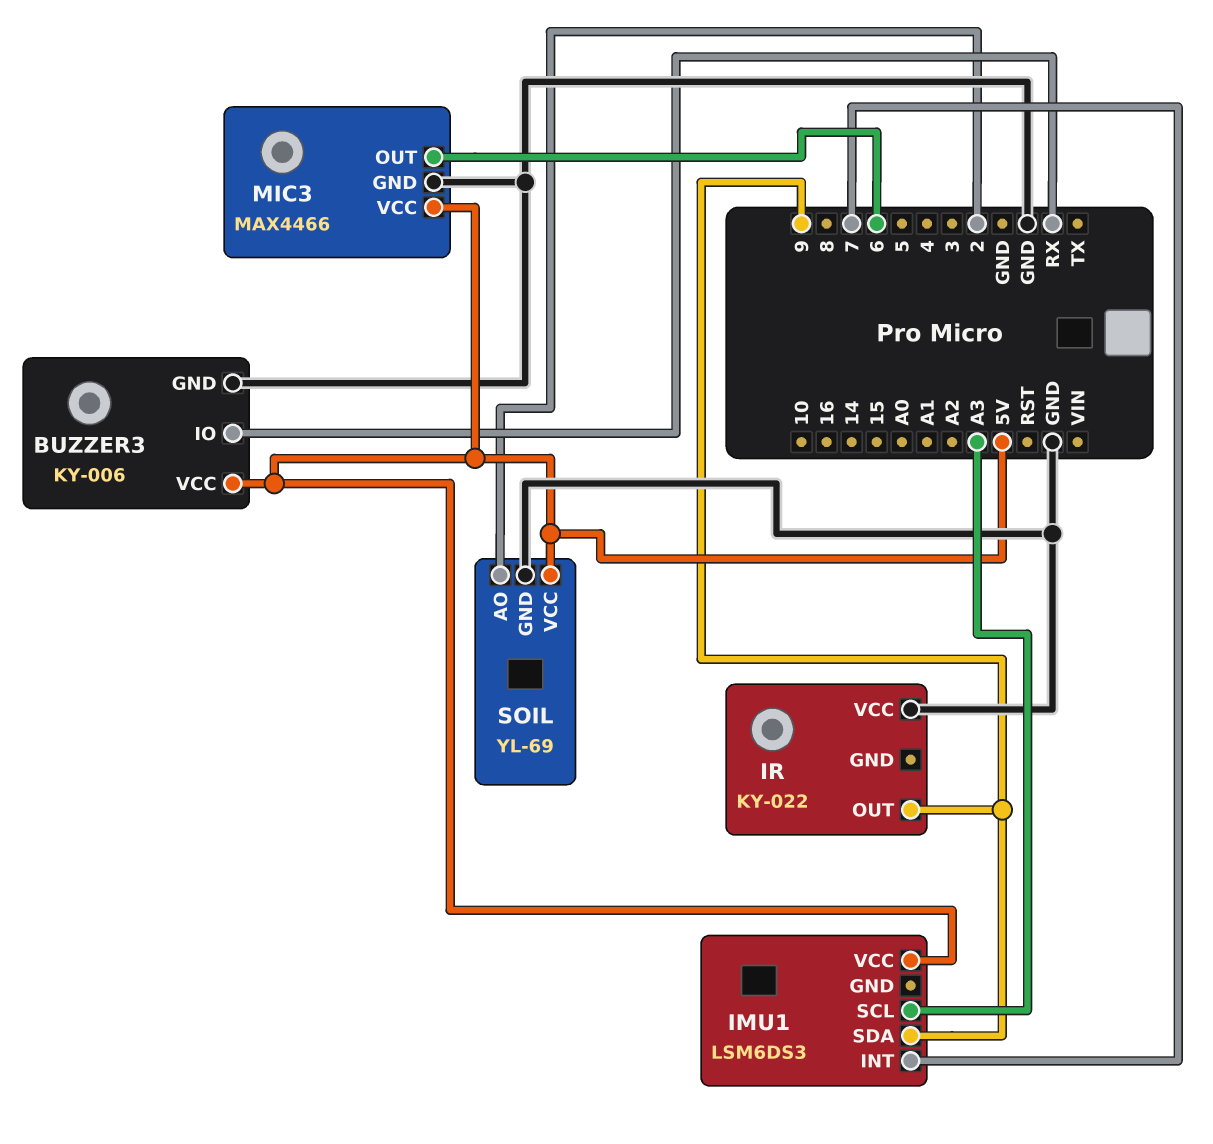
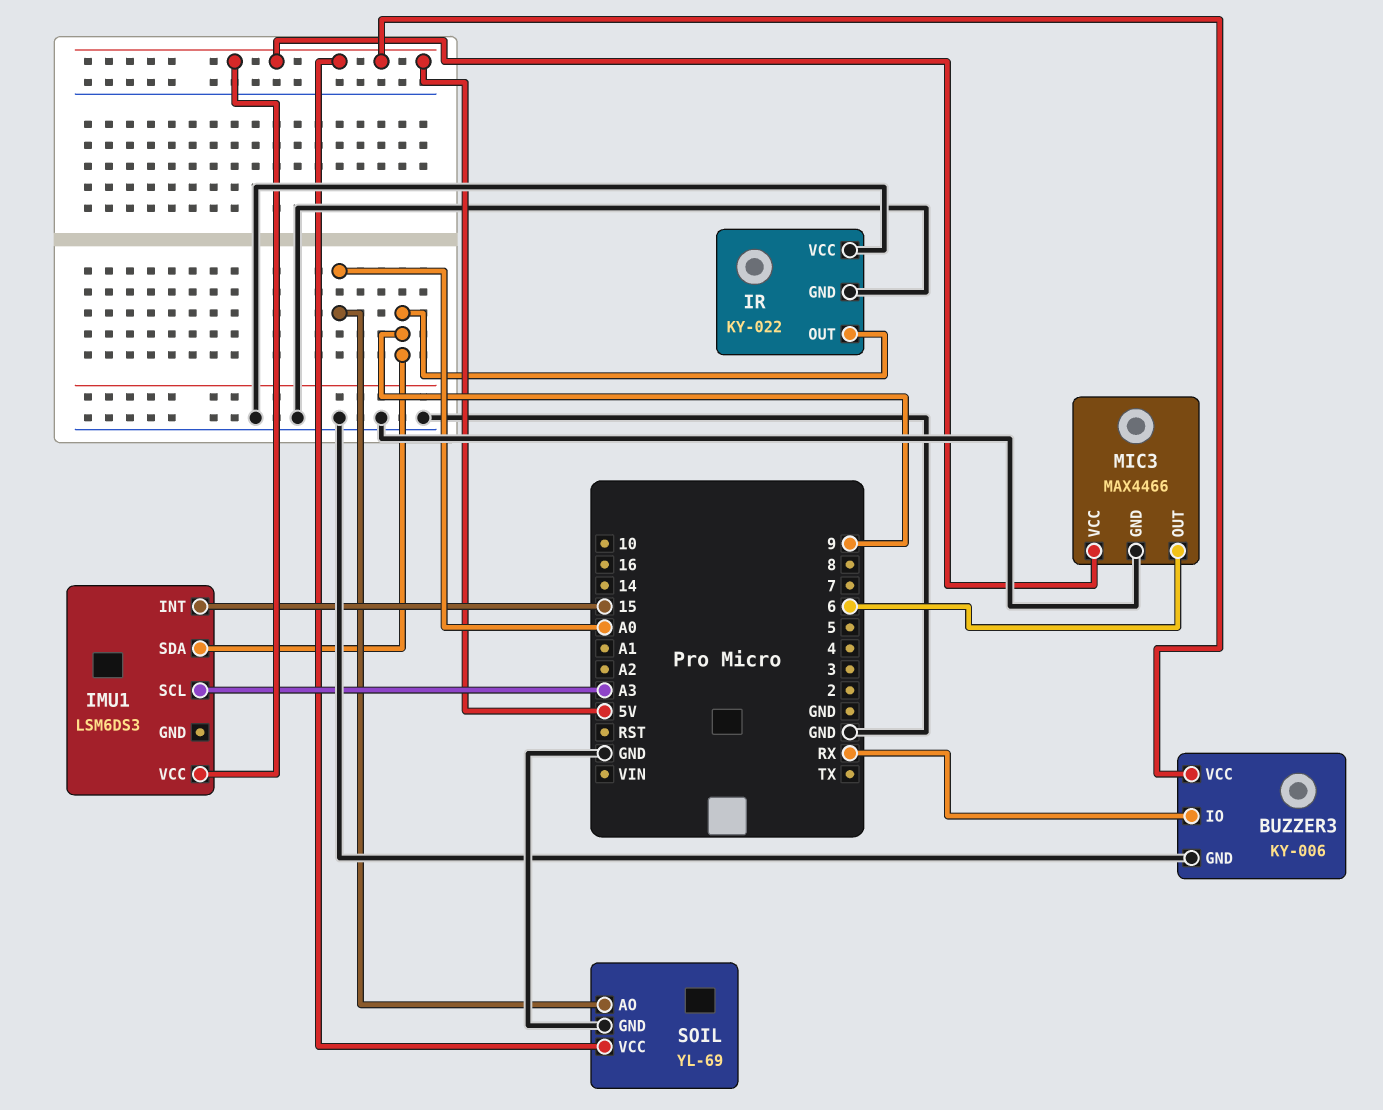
IMU1 pin INT: 7 -> 15
IR pin GND: none -> GND
SOIL pin AO: 2 -> A0

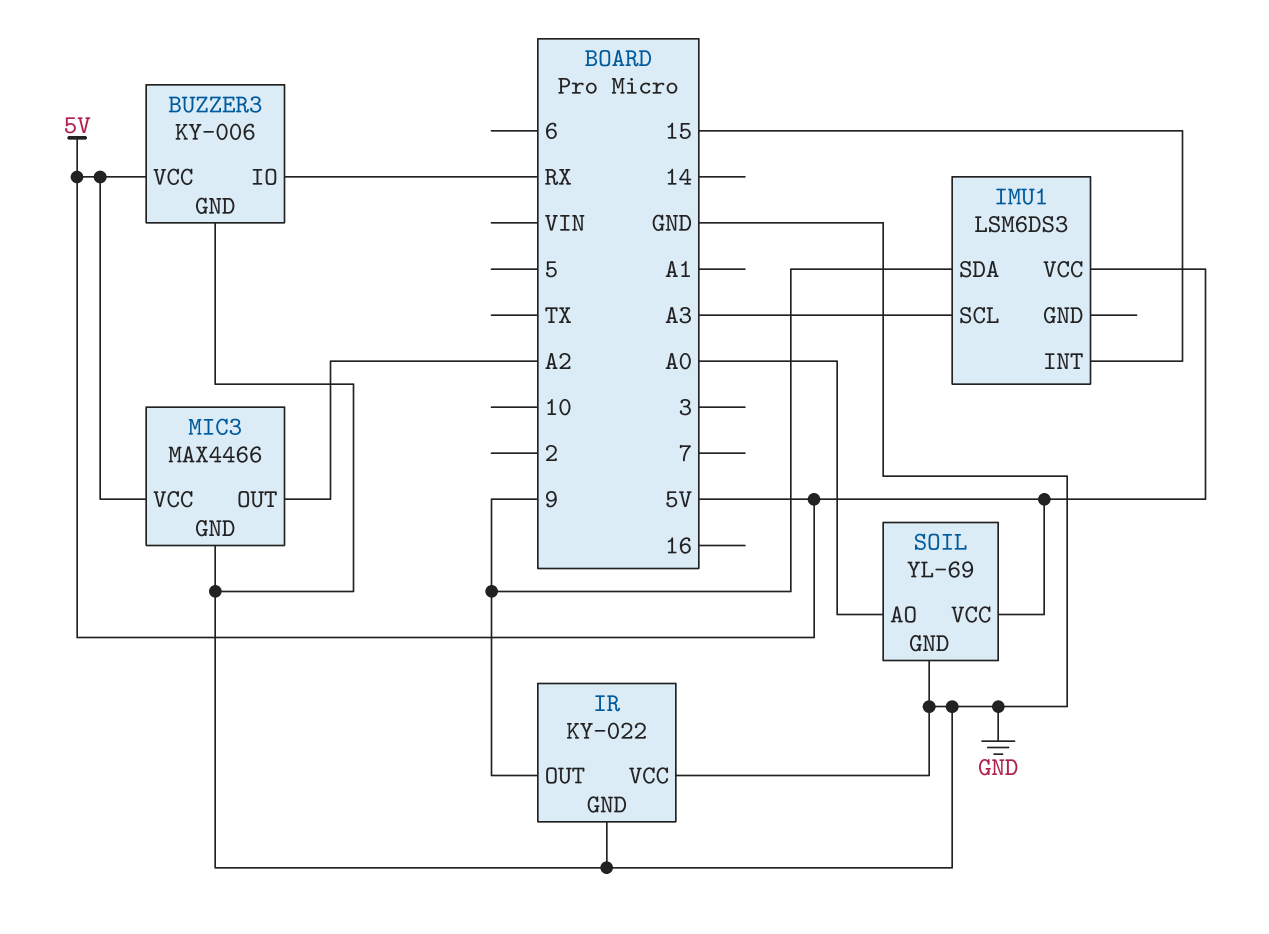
MIC3 pin OUT: 6 -> A2

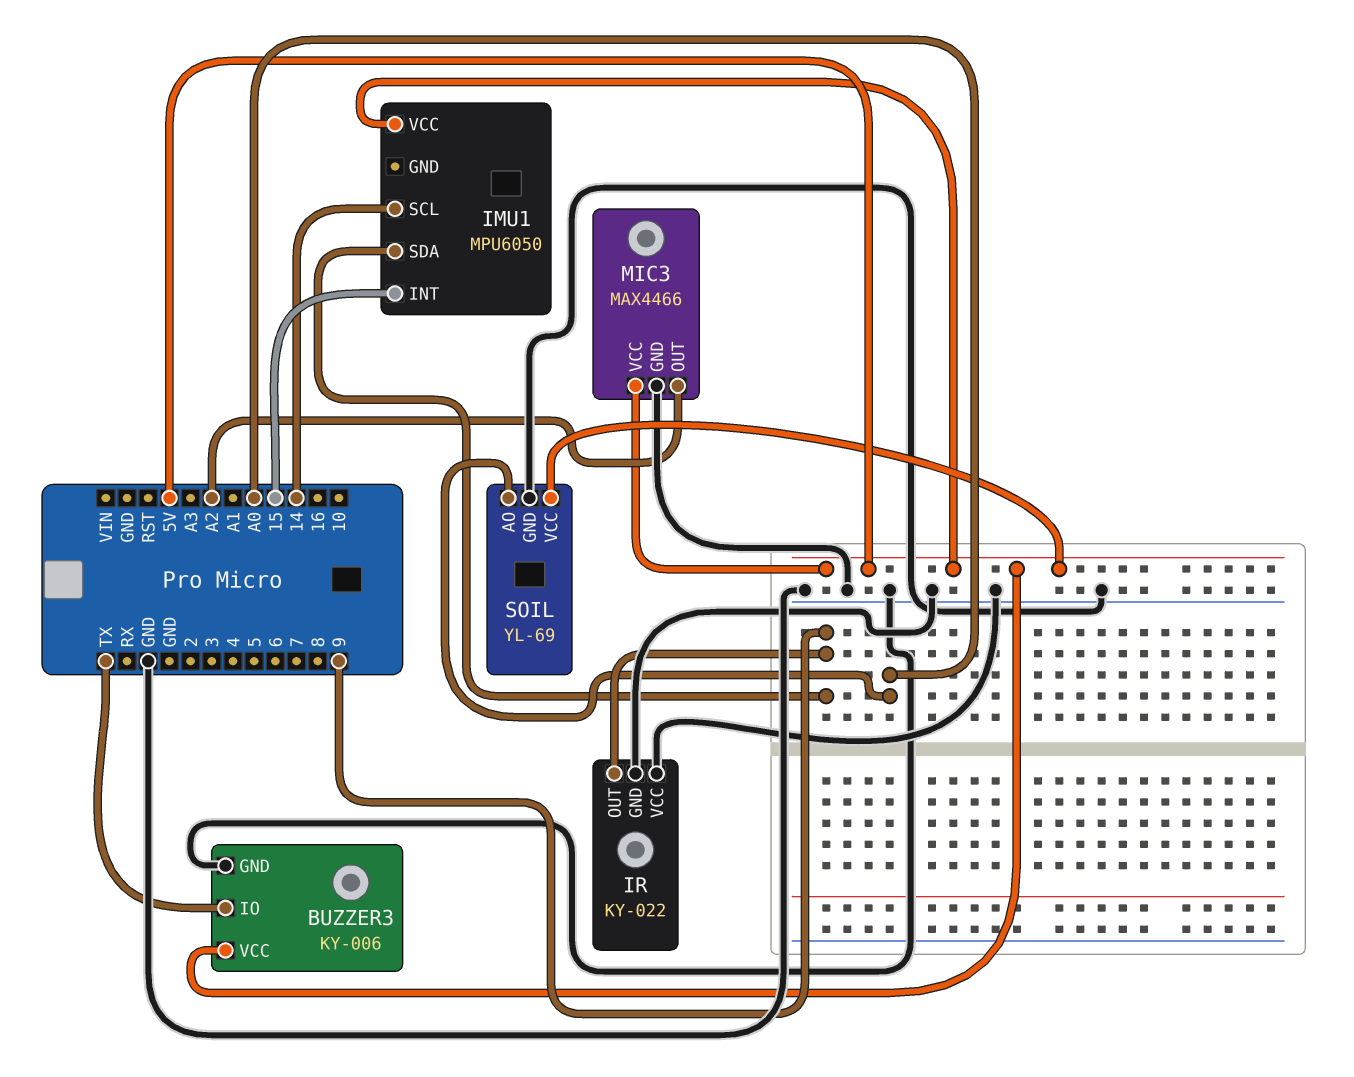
BUZZER3 pin IO: RX -> TX
IMU1: LSM6DS3 -> MPU6050
IMU1 pin SCL: A3 -> 14

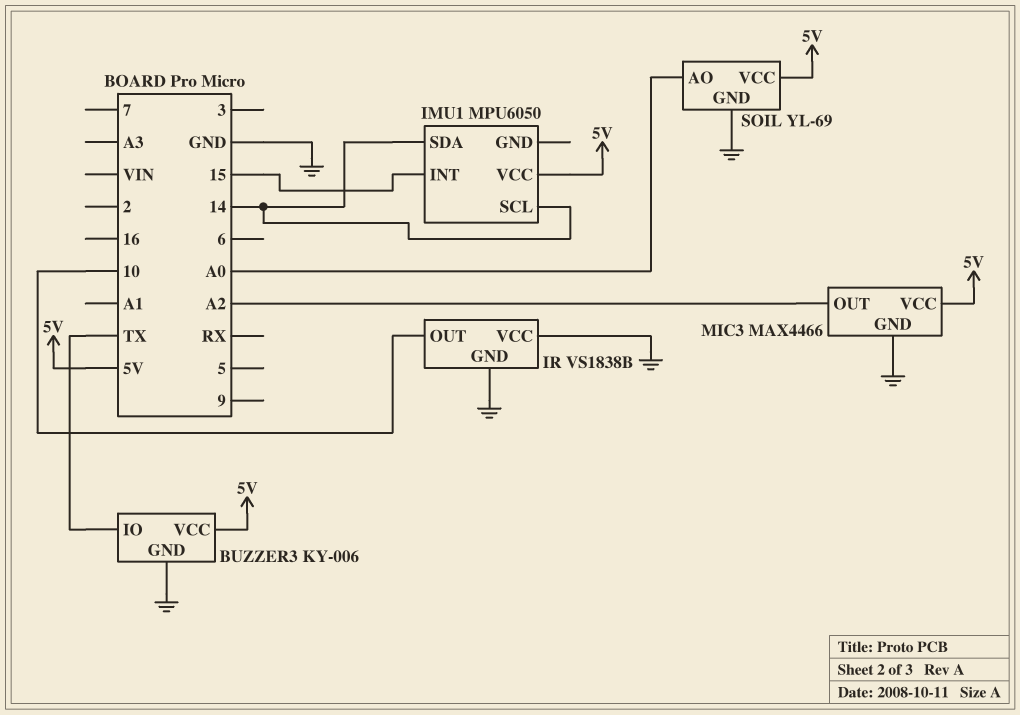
IMU1 pin SDA: 9 -> 14
IR: KY-022 -> VS1838B
IR pin OUT: 9 -> 10

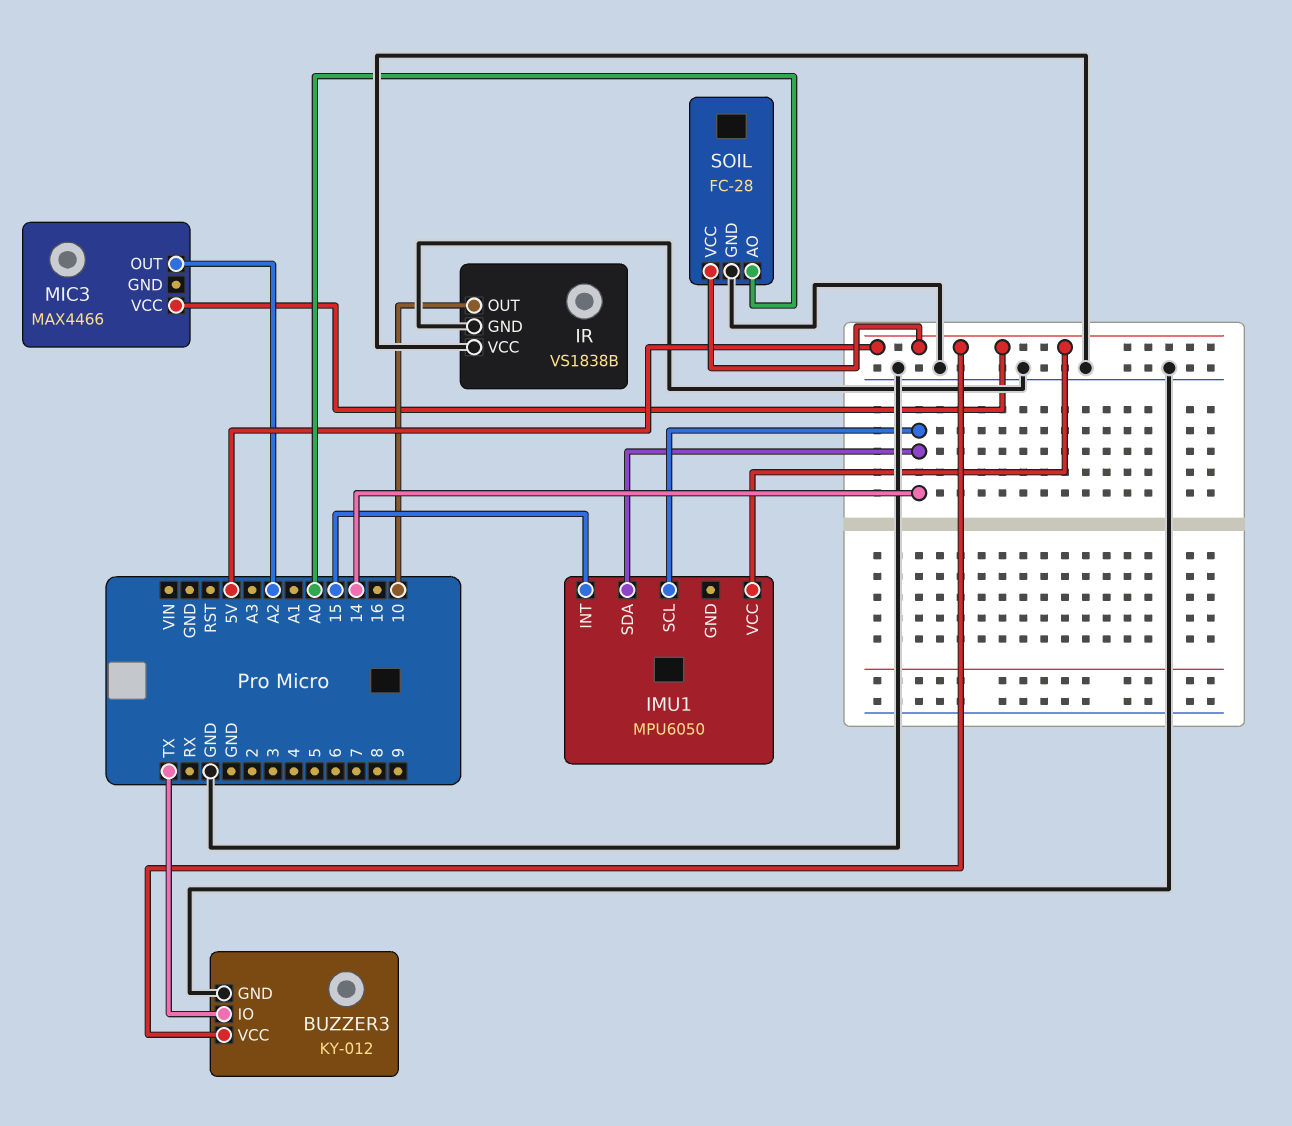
BUZZER3: KY-006 -> KY-012
MIC3 pin GND: GND -> none
SOIL: YL-69 -> FC-28

